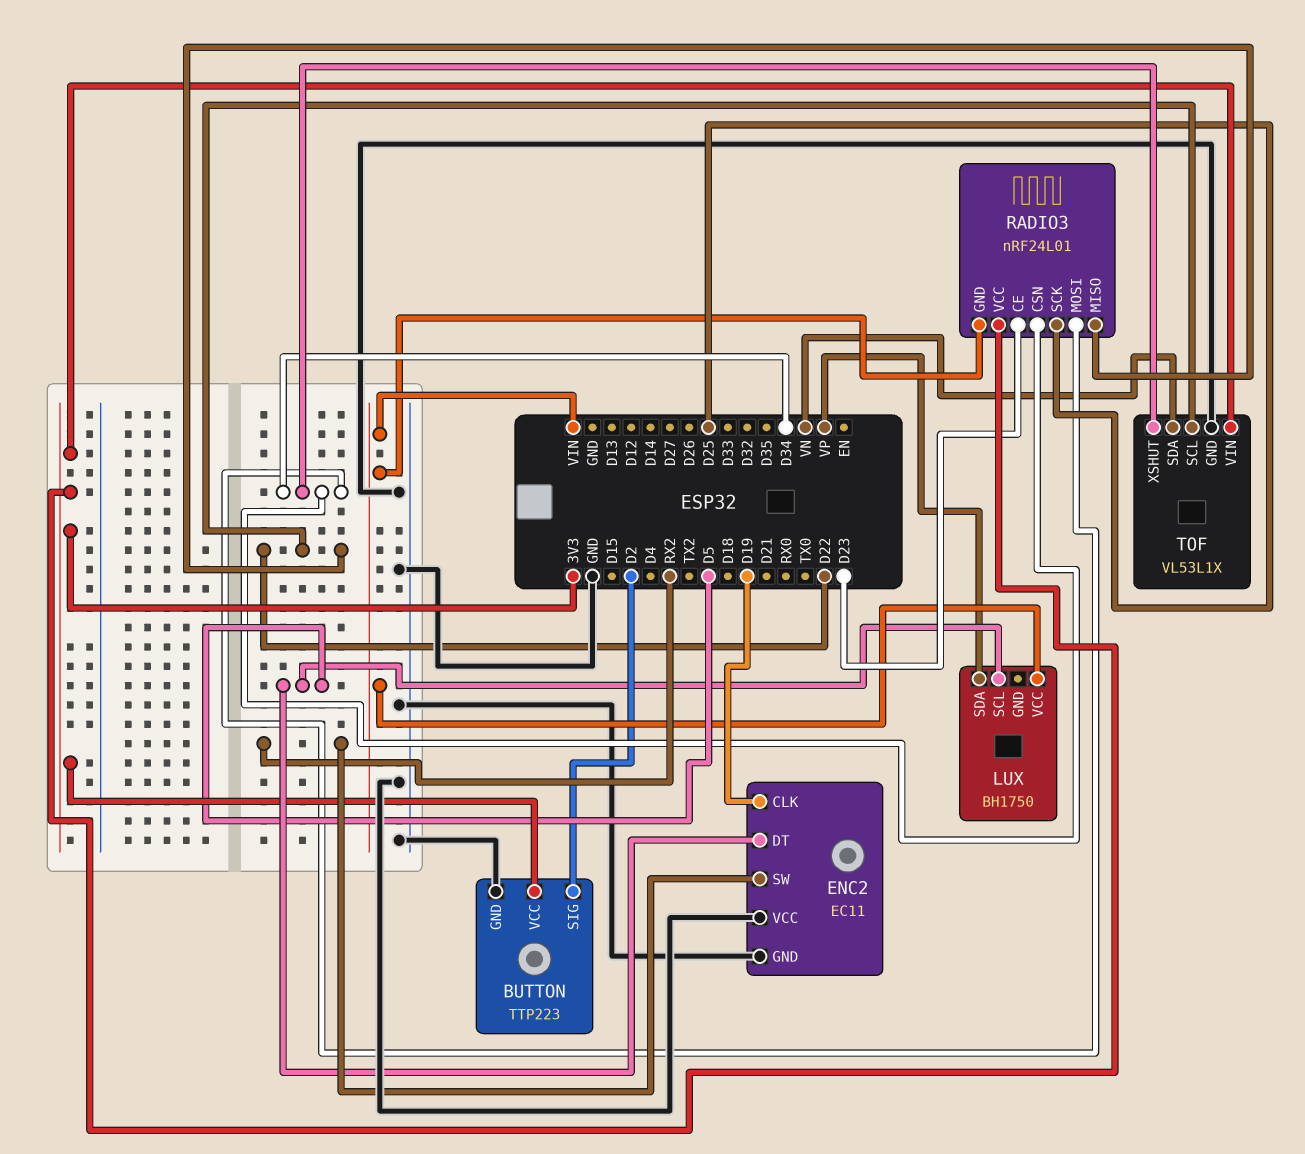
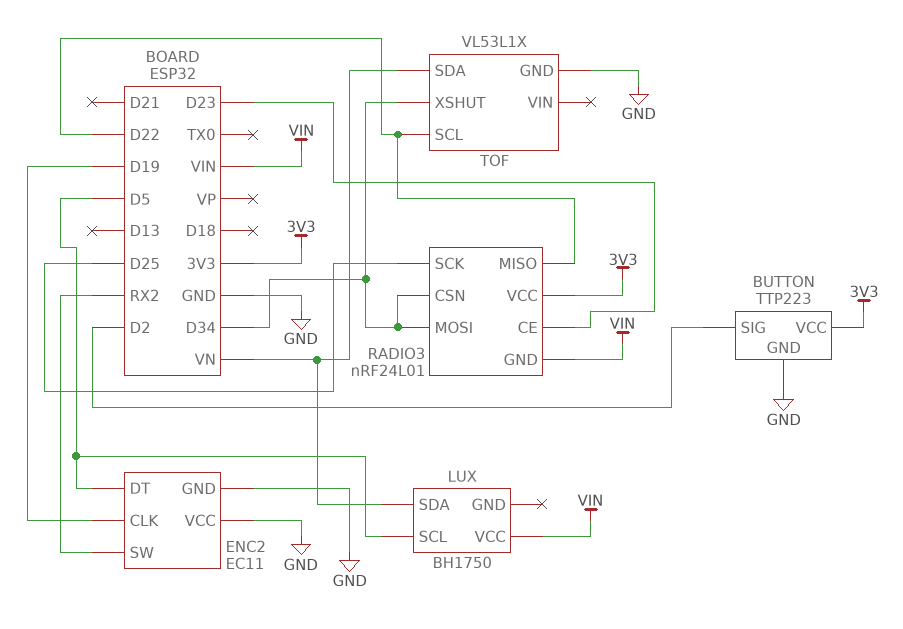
LUX pin SDA: VP -> VN
TOF pin VIN: 3V3 -> none

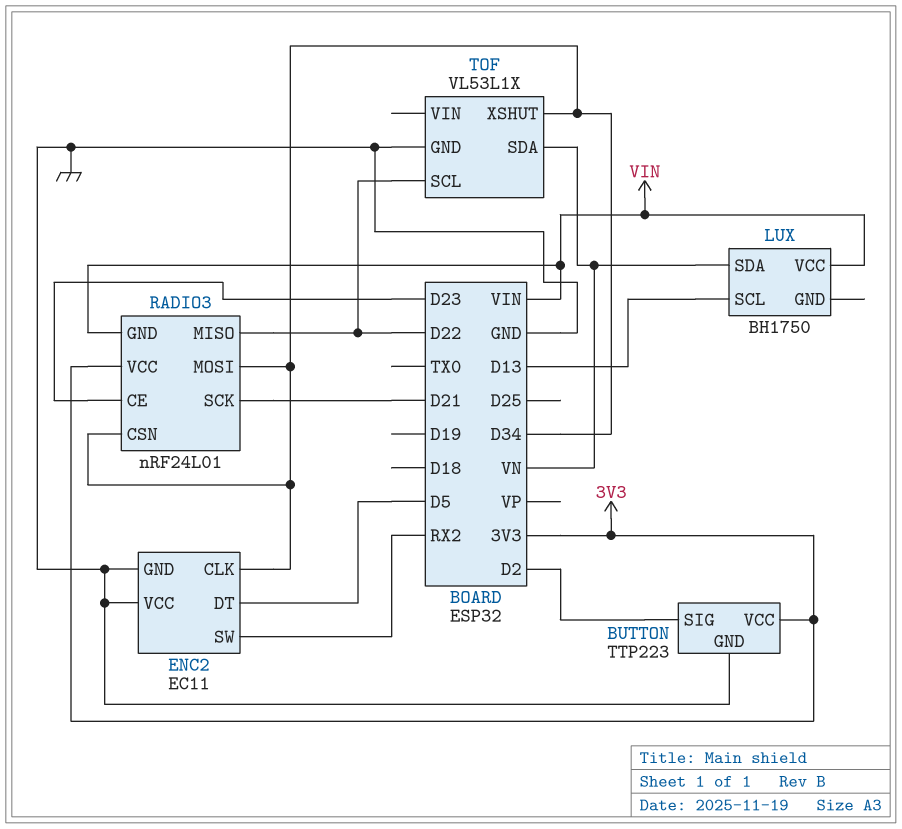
ENC2 pin CLK: D19 -> D34
LUX pin SCL: D5 -> D13
RADIO3 pin SCK: D25 -> D21

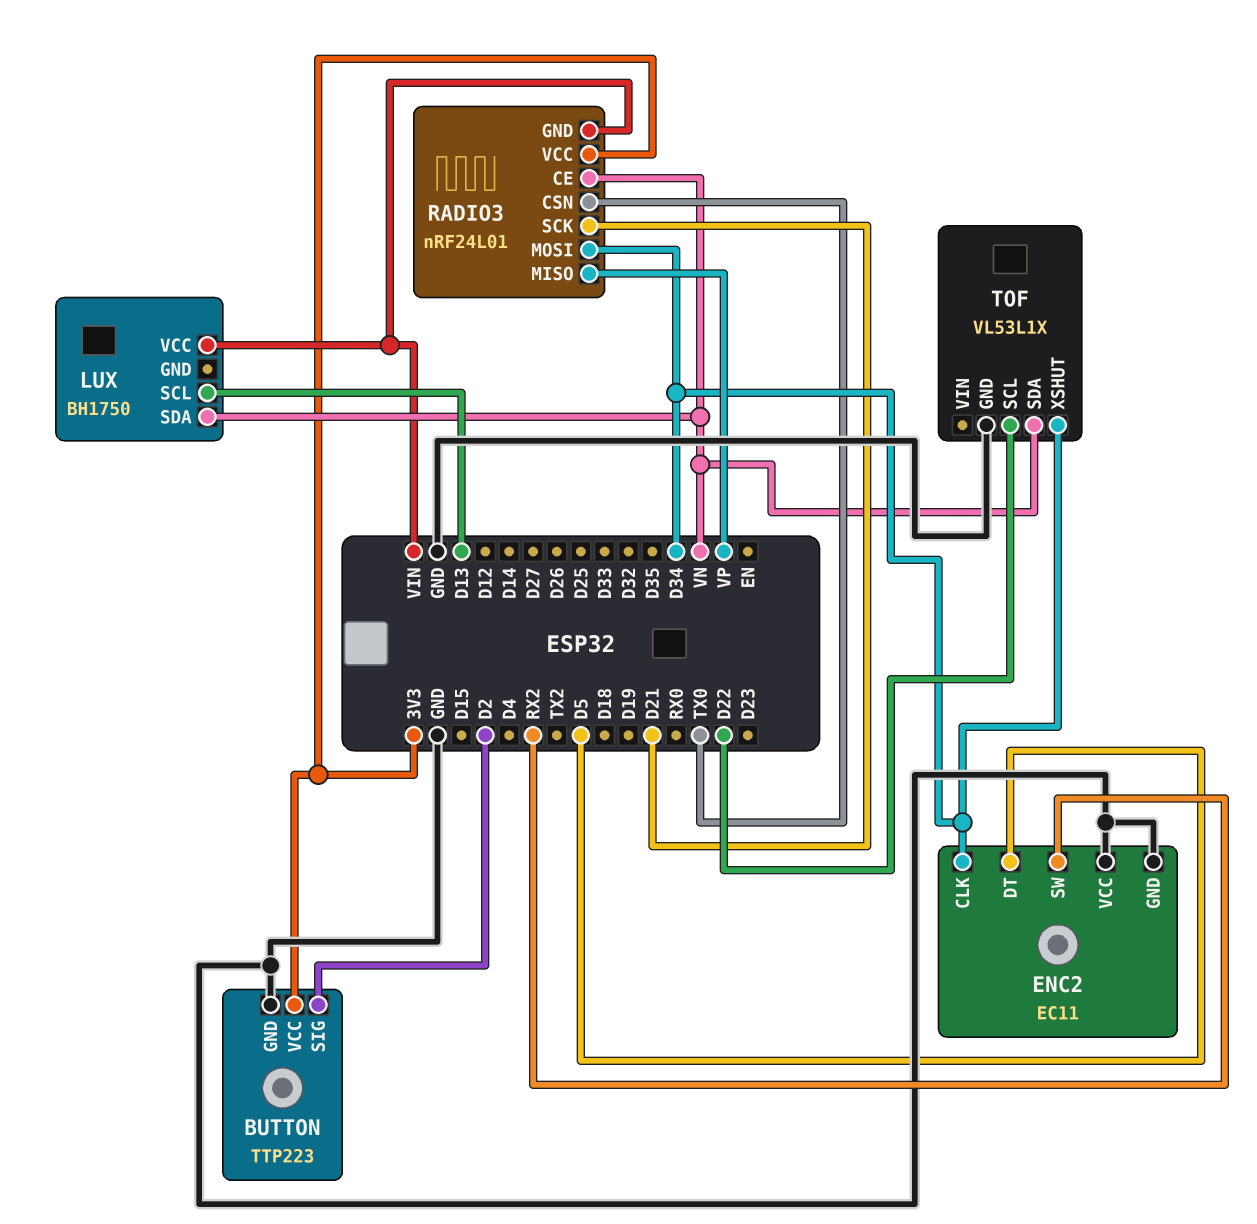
RADIO3 pin CE: D23 -> VN
RADIO3 pin CSN: D34 -> TX0
RADIO3 pin MISO: D22 -> VP

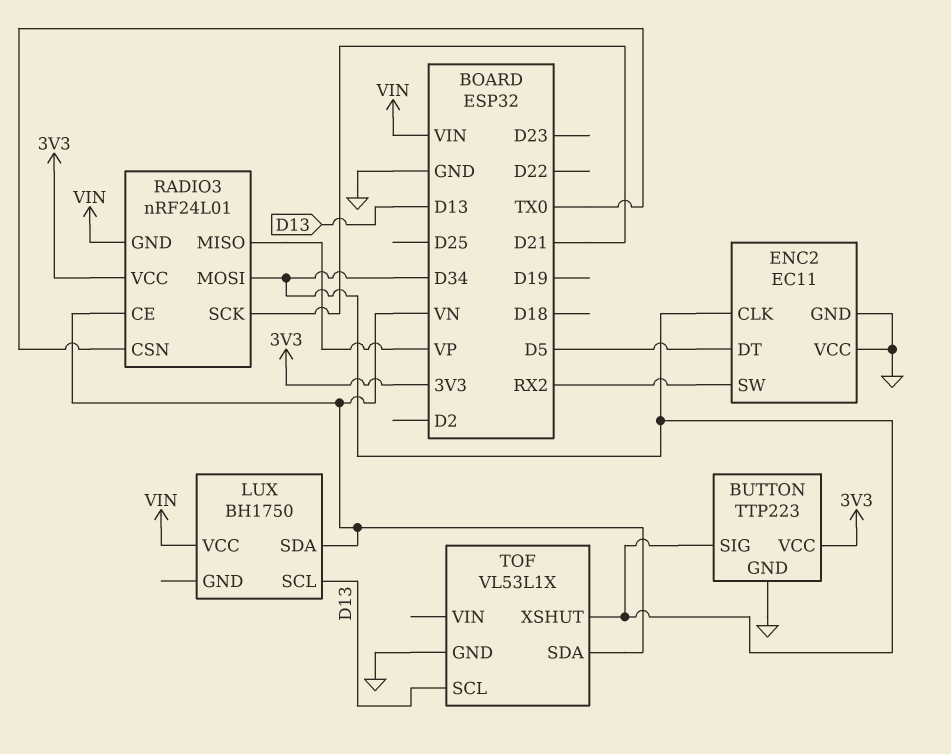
BUTTON pin SIG: D2 -> D34
TOF pin SCL: D22 -> D13

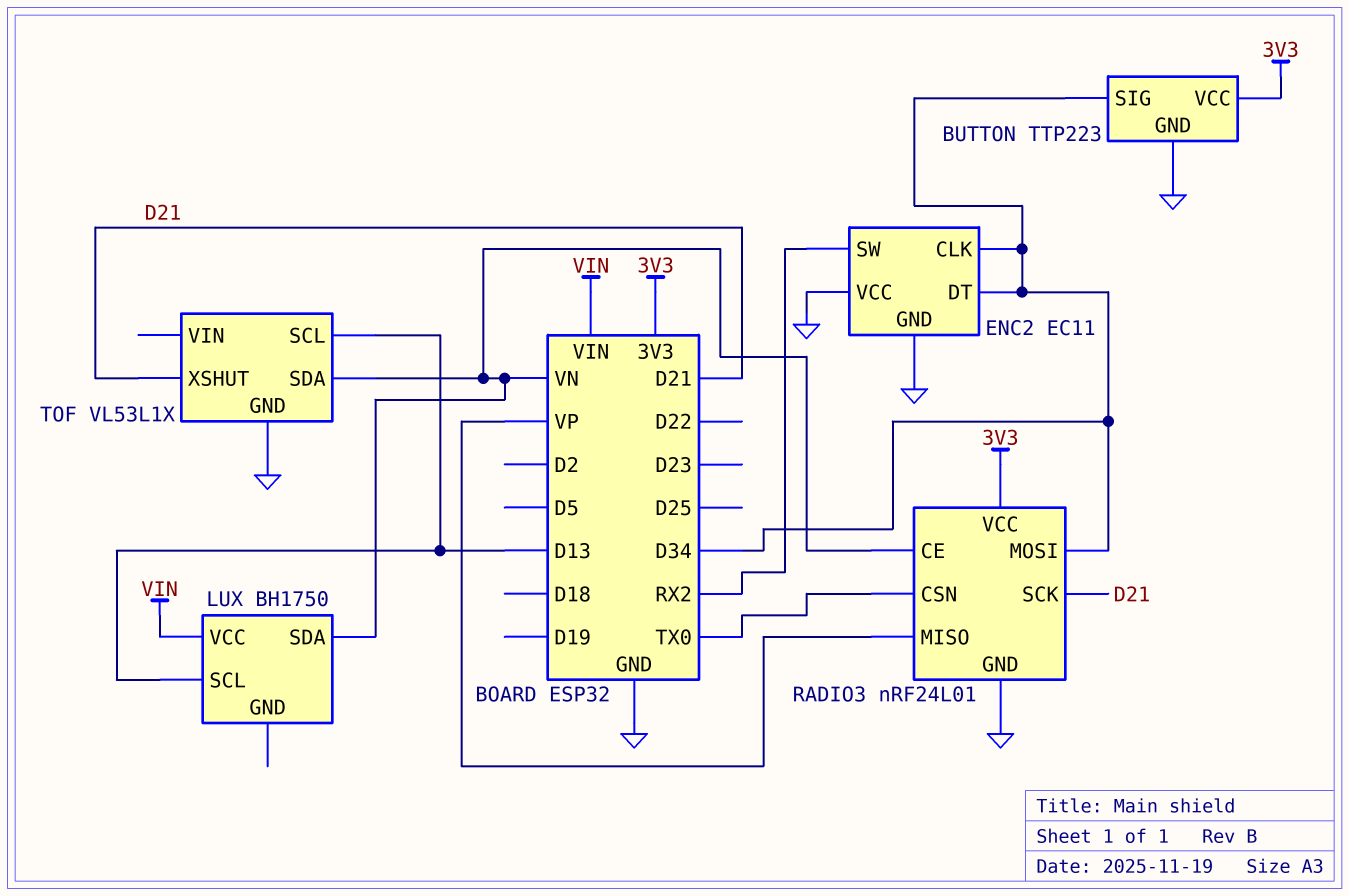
ENC2 pin DT: D5 -> D34
RADIO3 pin GND: VIN -> GND
TOF pin XSHUT: D34 -> D21

